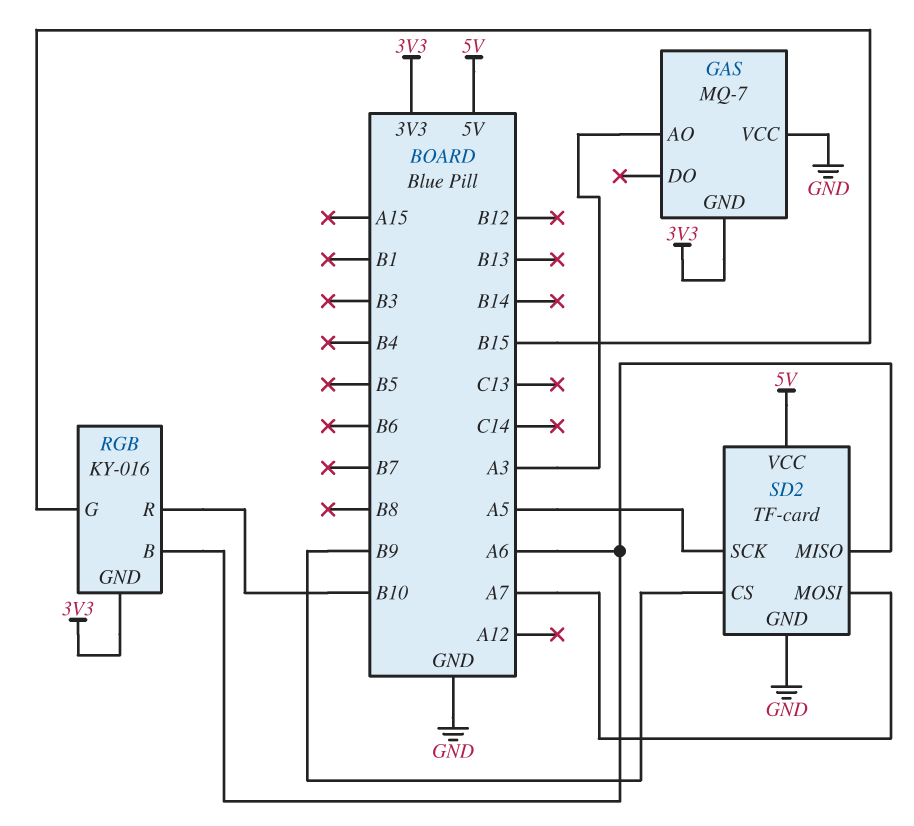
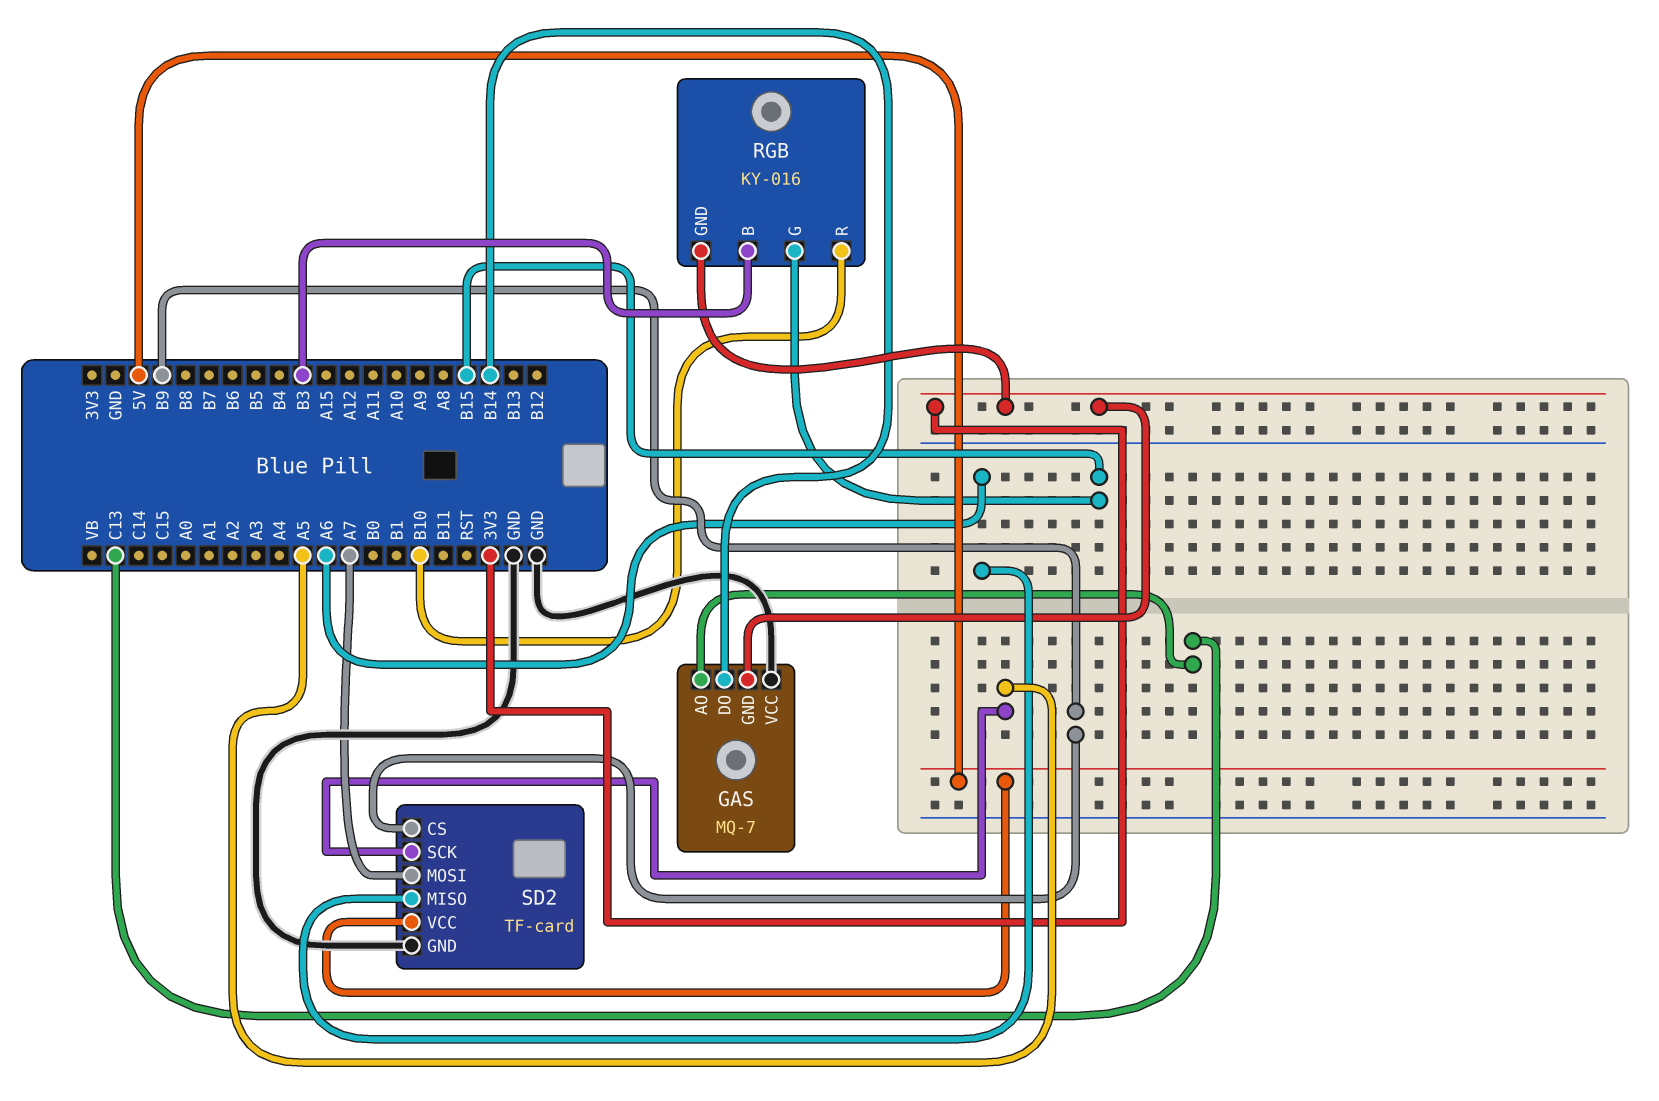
GAS pin AO: A3 -> C13
GAS pin DO: none -> B14
RGB pin B: A6 -> B3

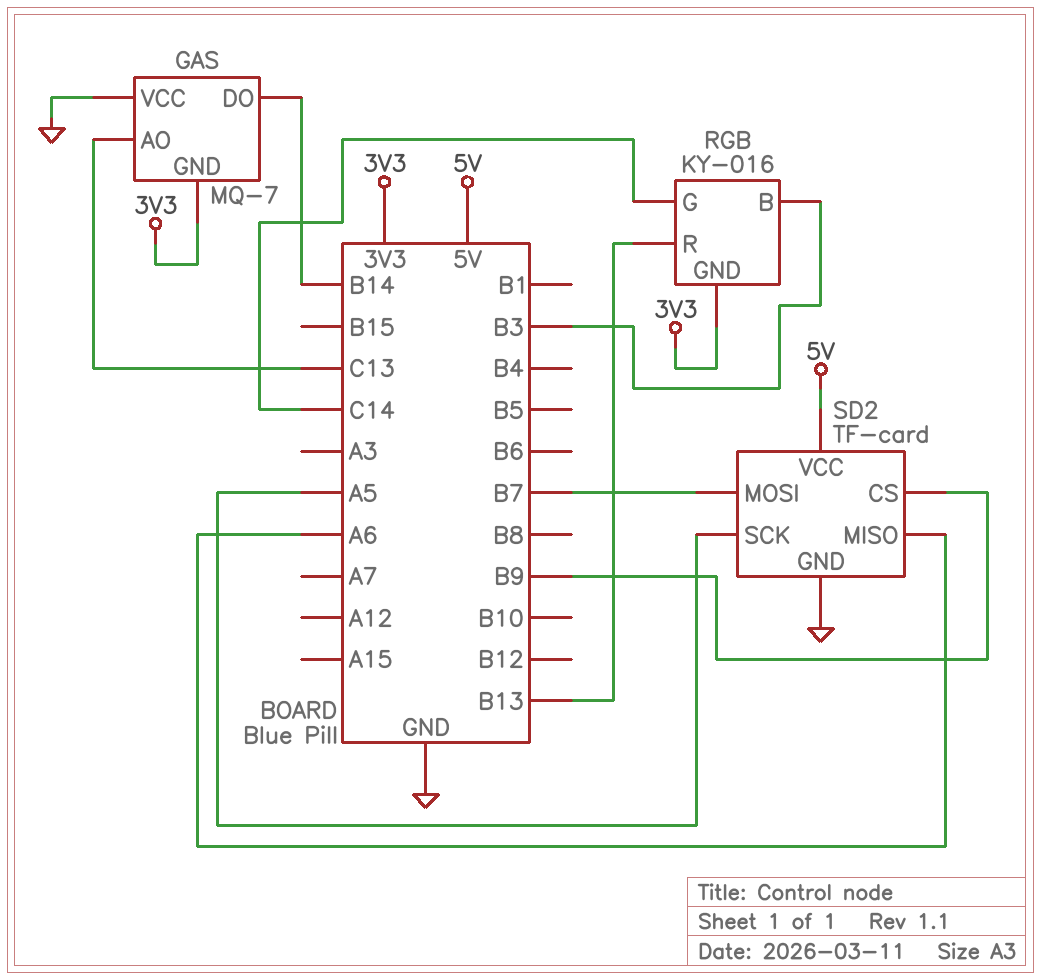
RGB pin G: B15 -> C14
RGB pin R: B10 -> B13
SD2 pin MOSI: A7 -> B7

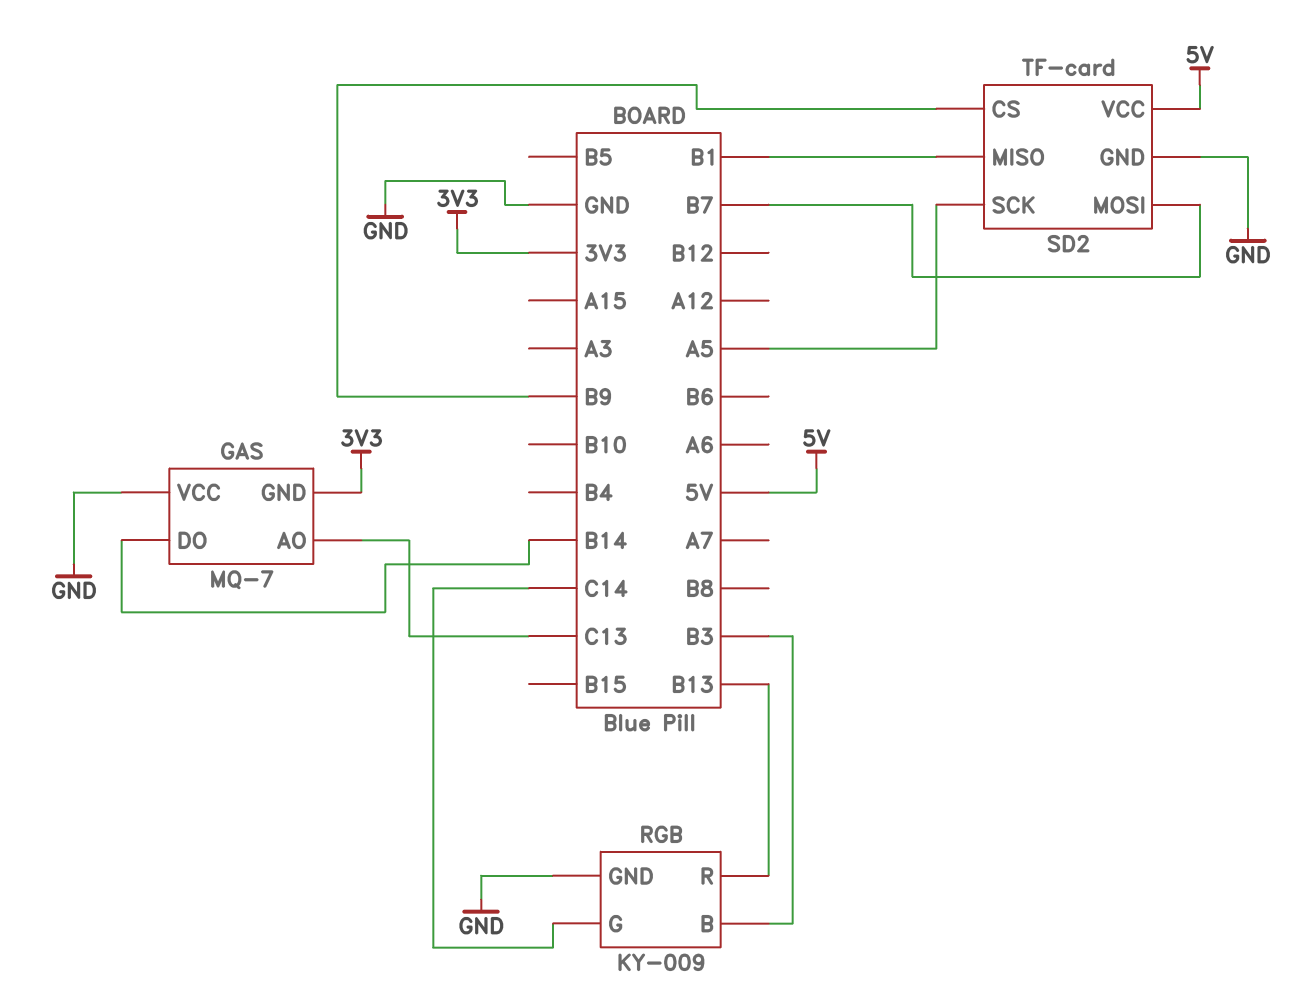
RGB: KY-016 -> KY-009
RGB pin GND: 3V3 -> GND
SD2 pin MISO: A6 -> B1

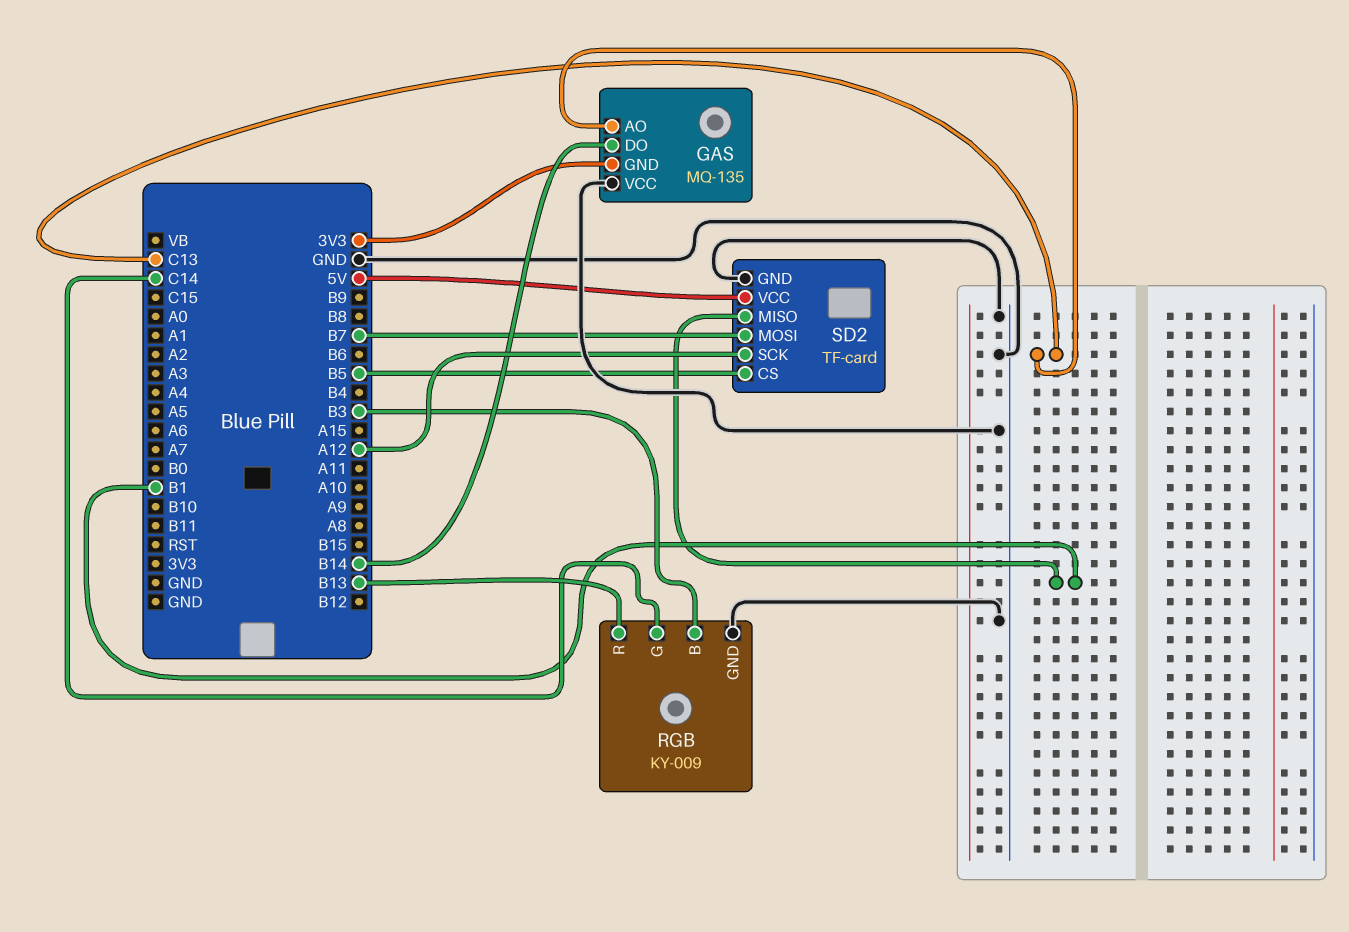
GAS: MQ-7 -> MQ-135
SD2 pin CS: B9 -> B5
SD2 pin SCK: A5 -> A12

